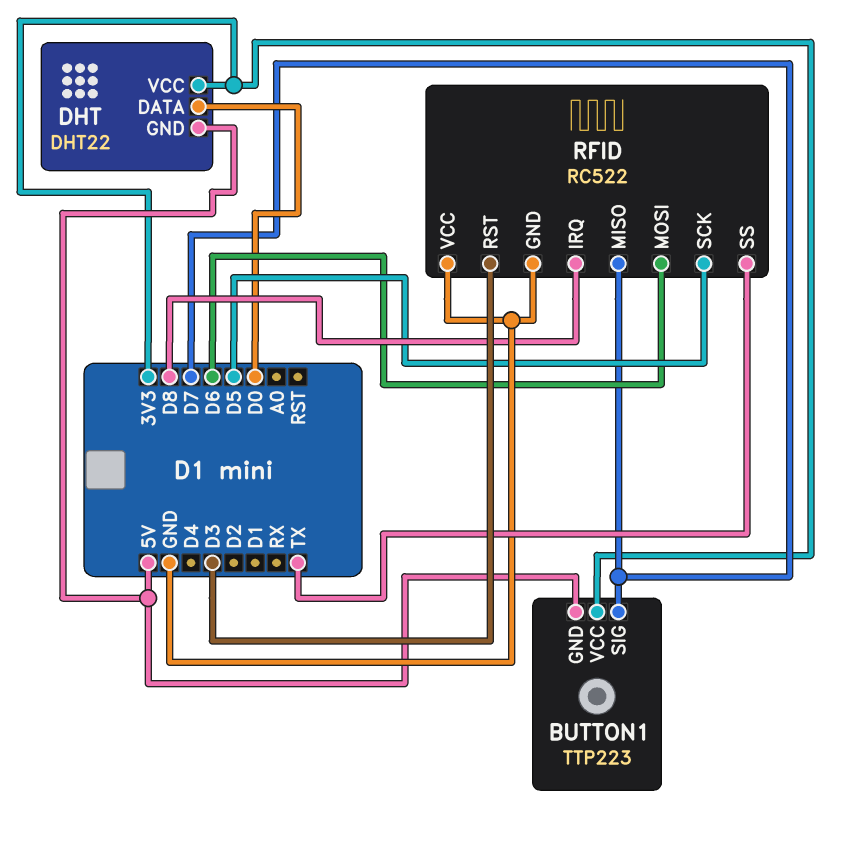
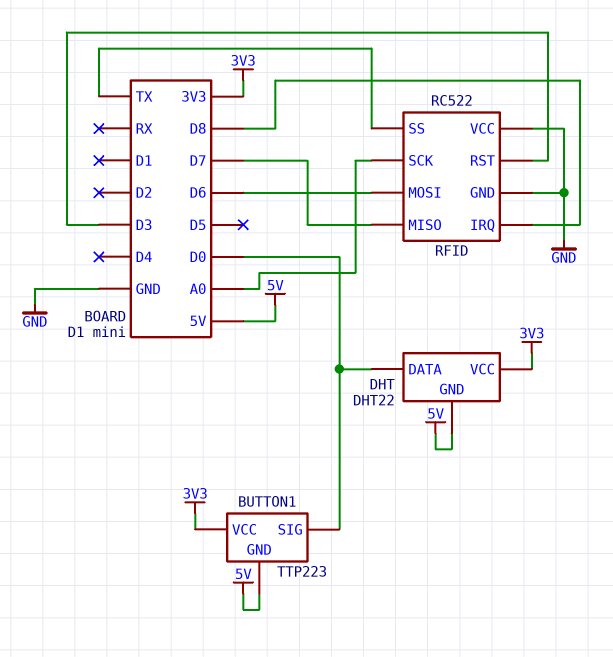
BUTTON1 pin SIG: D7 -> D0
RFID pin SCK: D5 -> A0

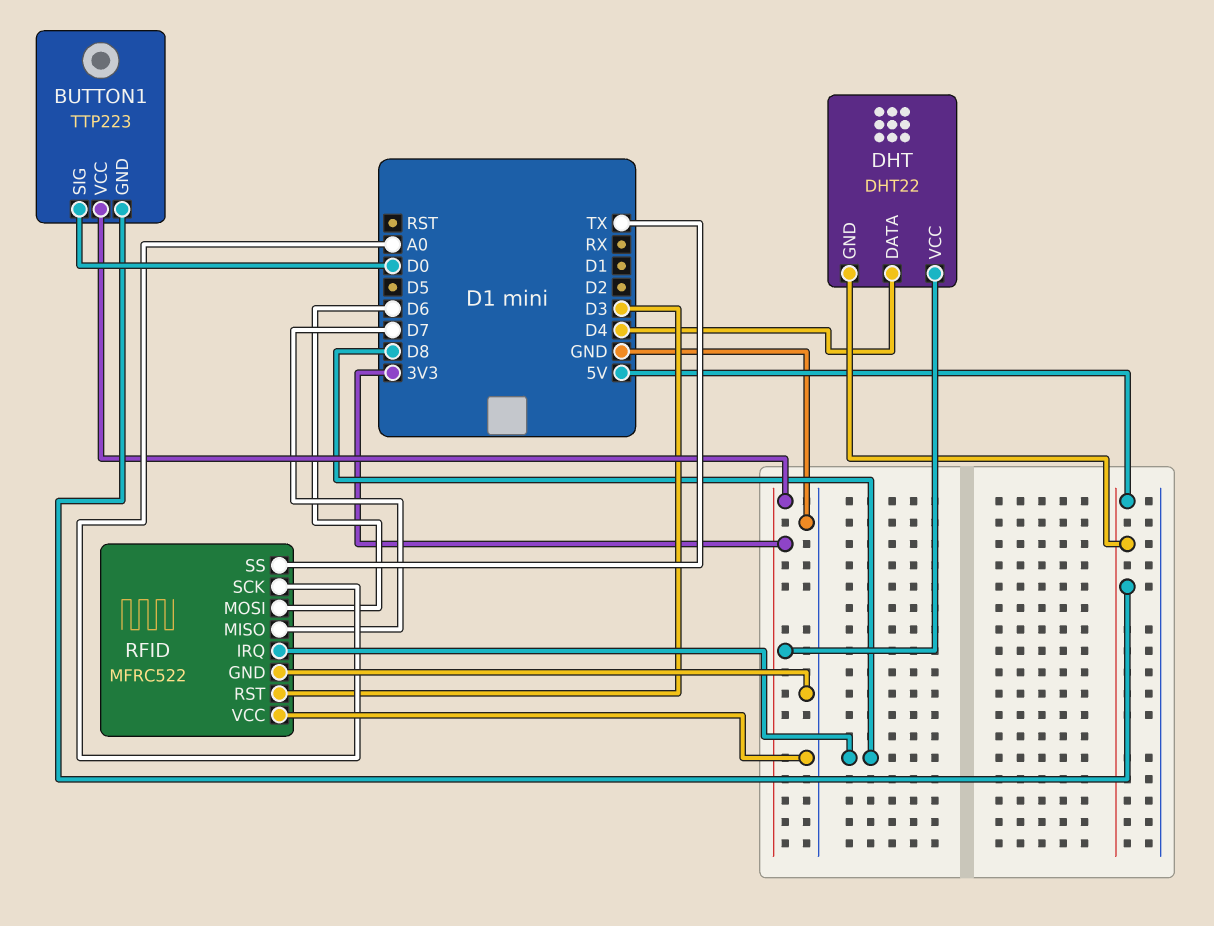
DHT pin DATA: D0 -> D4
RFID: RC522 -> MFRC522

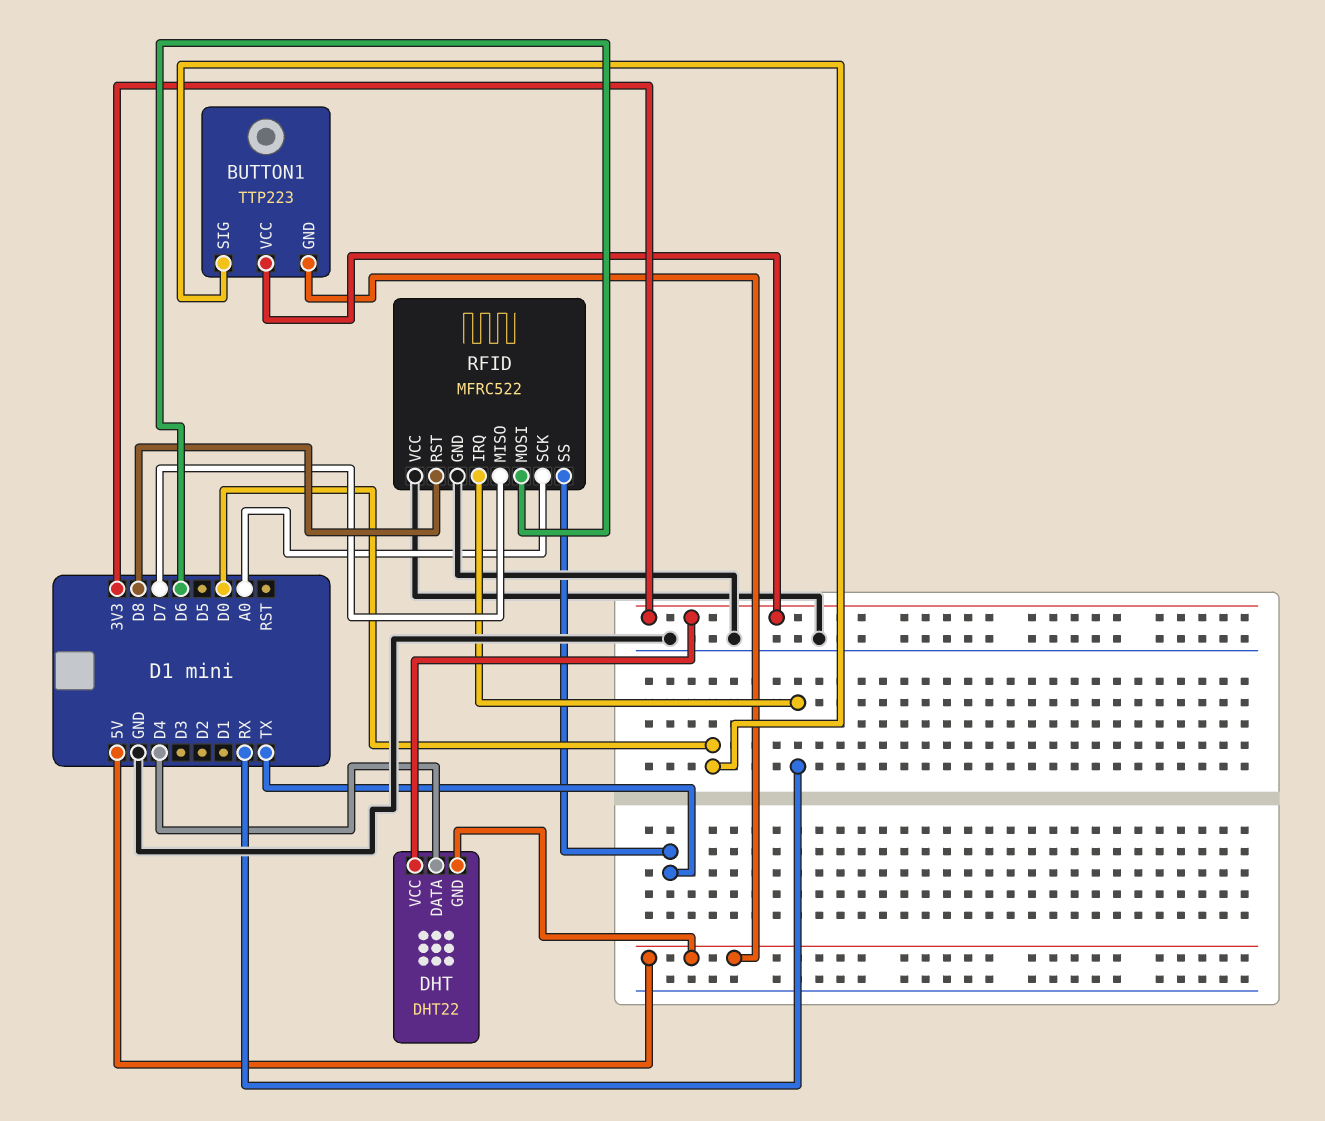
RFID pin IRQ: D8 -> RX
RFID pin RST: D3 -> D8

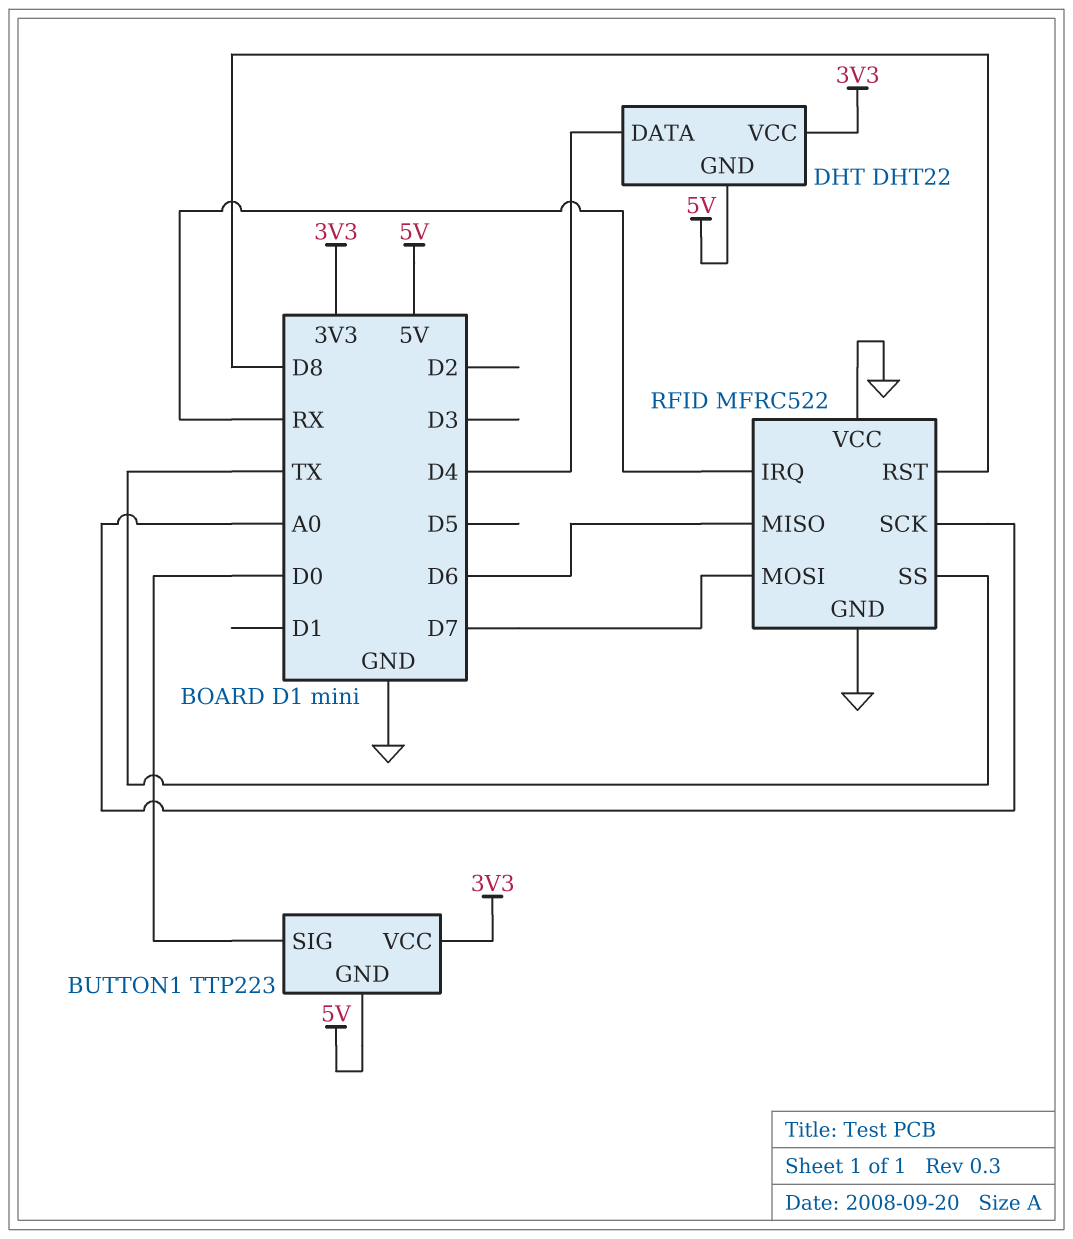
RFID pin MISO: D7 -> D6
RFID pin MOSI: D6 -> D7

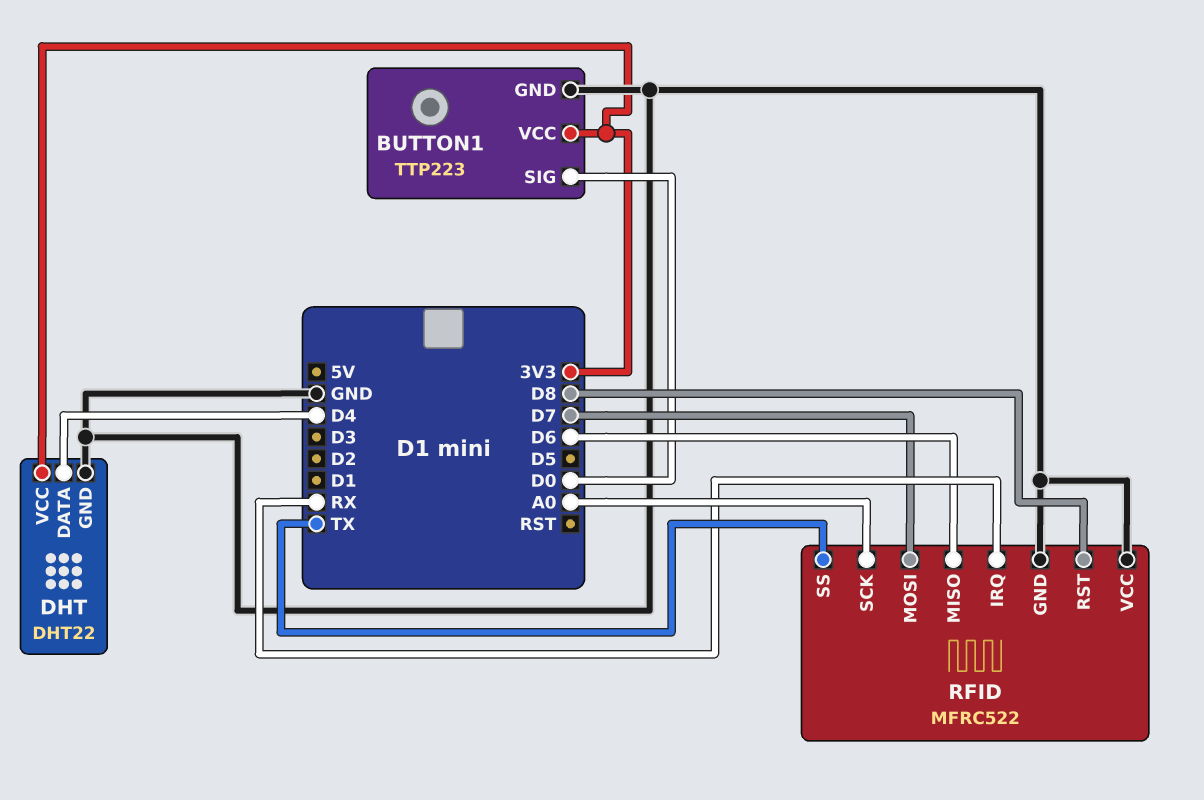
BUTTON1 pin GND: 5V -> GND
DHT pin GND: 5V -> GND

